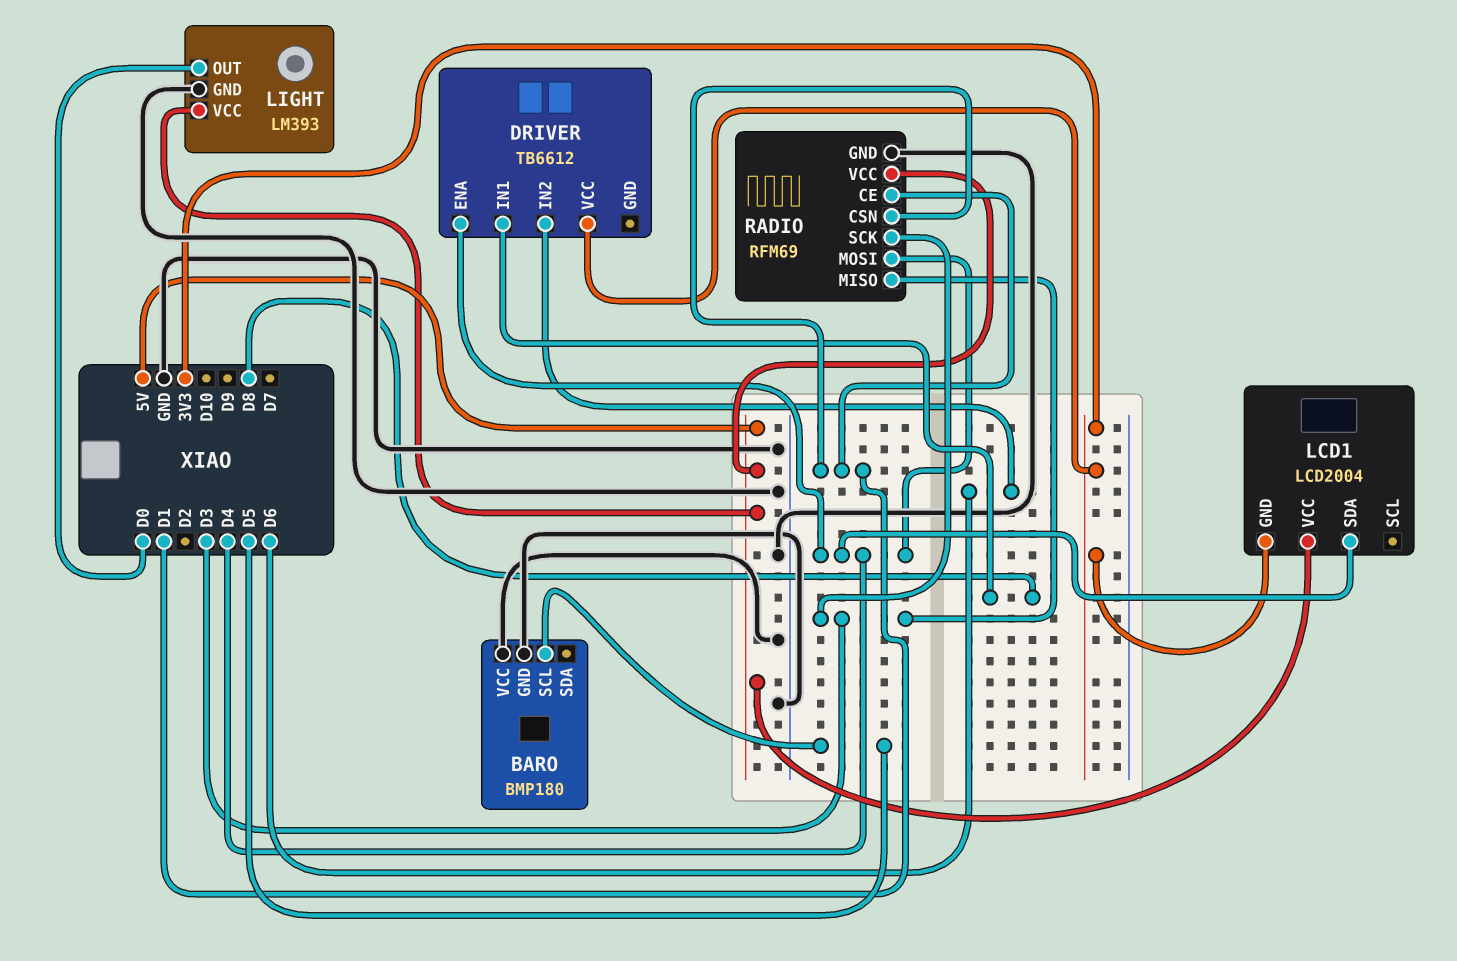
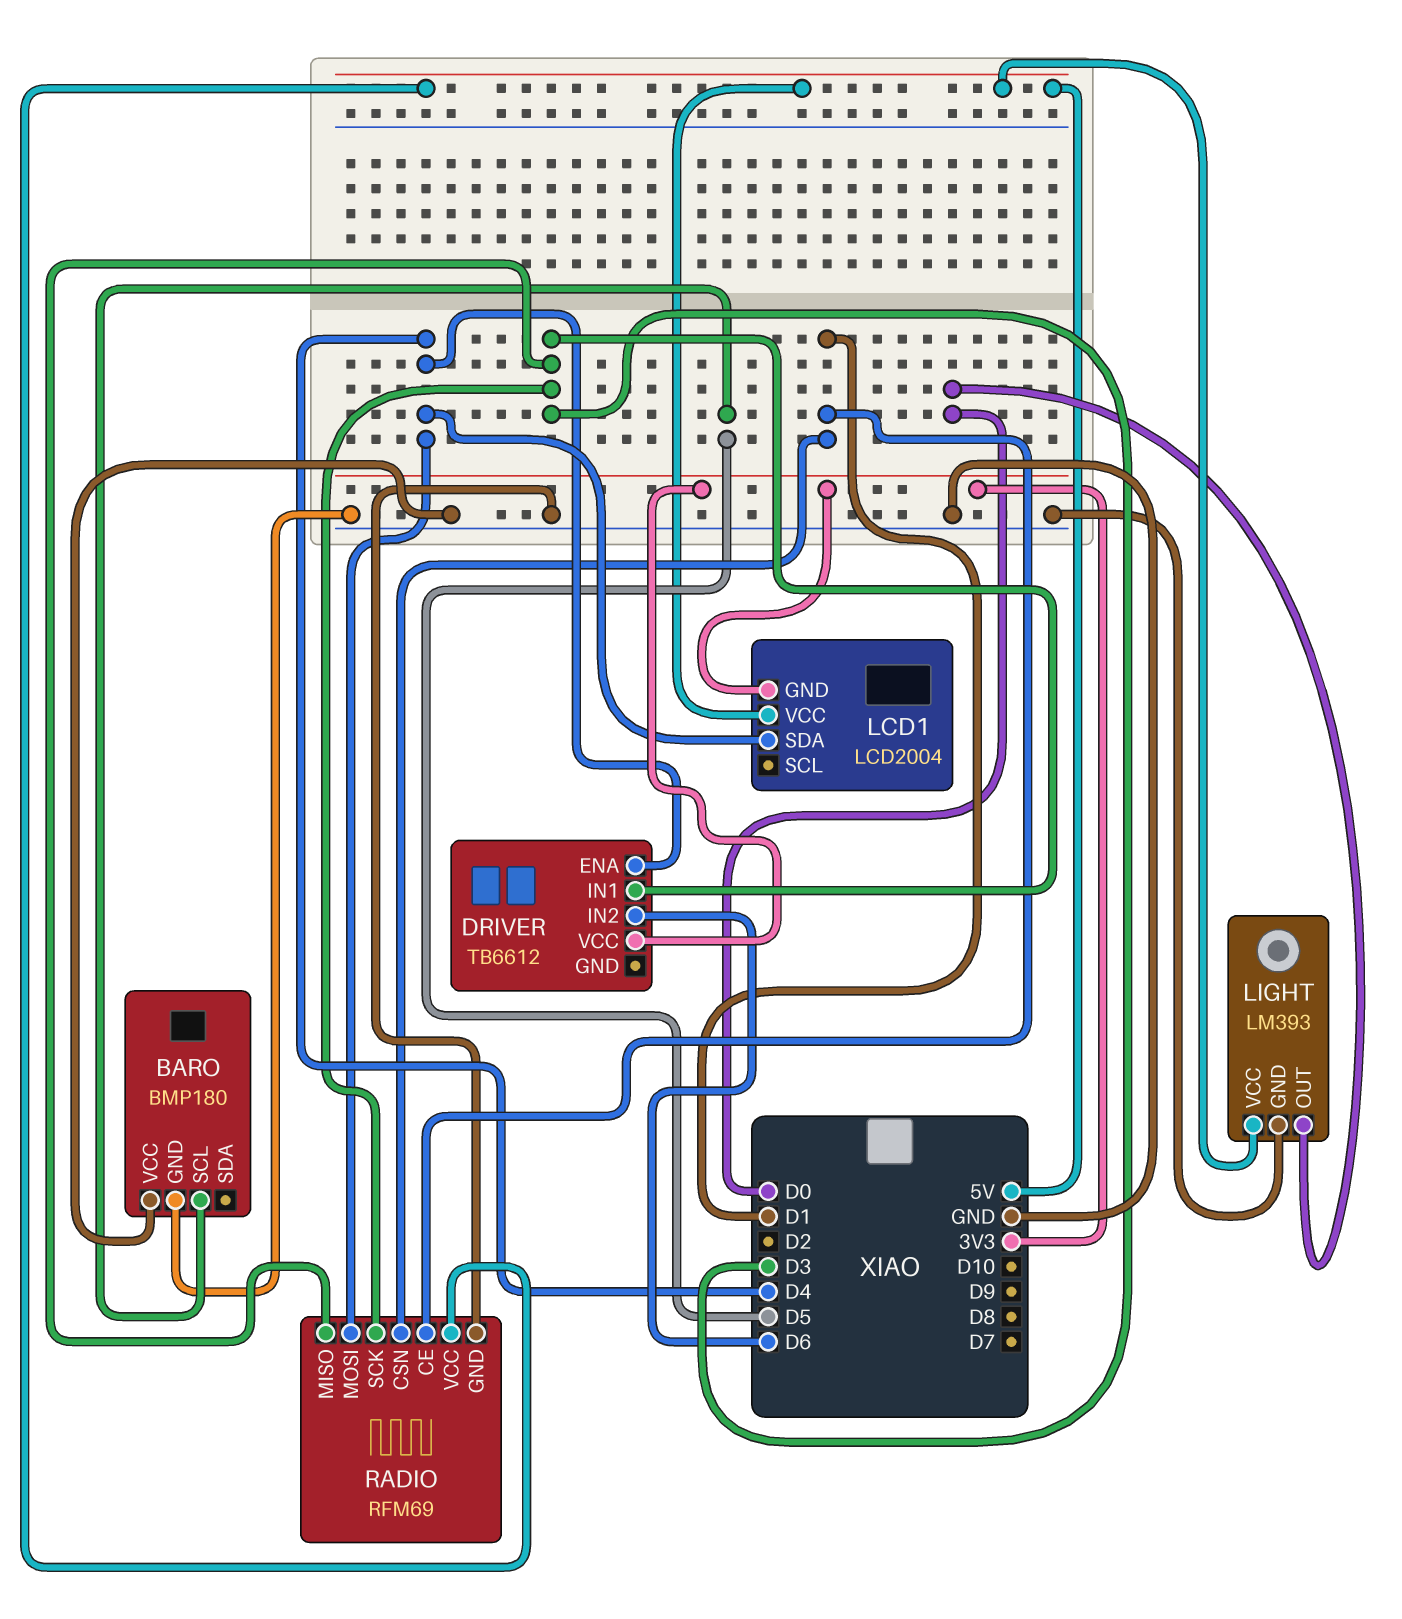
DRIVER pin IN1: D8 -> D3

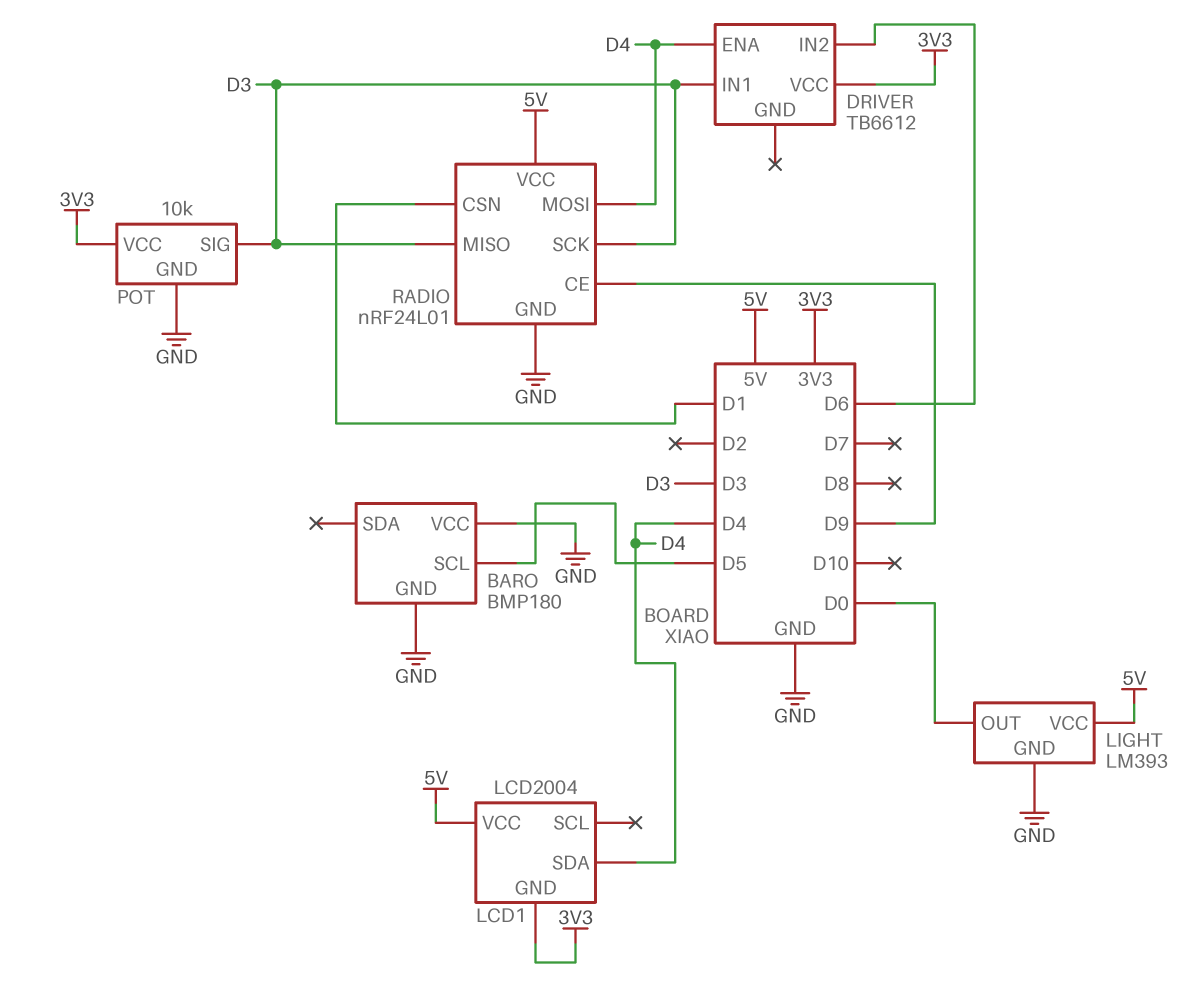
POT: none -> 10k
POT pin GND: none -> GND
POT pin SIG: none -> D3
POT pin VCC: none -> 3V3
RADIO: RFM69 -> nRF24L01
RADIO pin CE: D1 -> D9

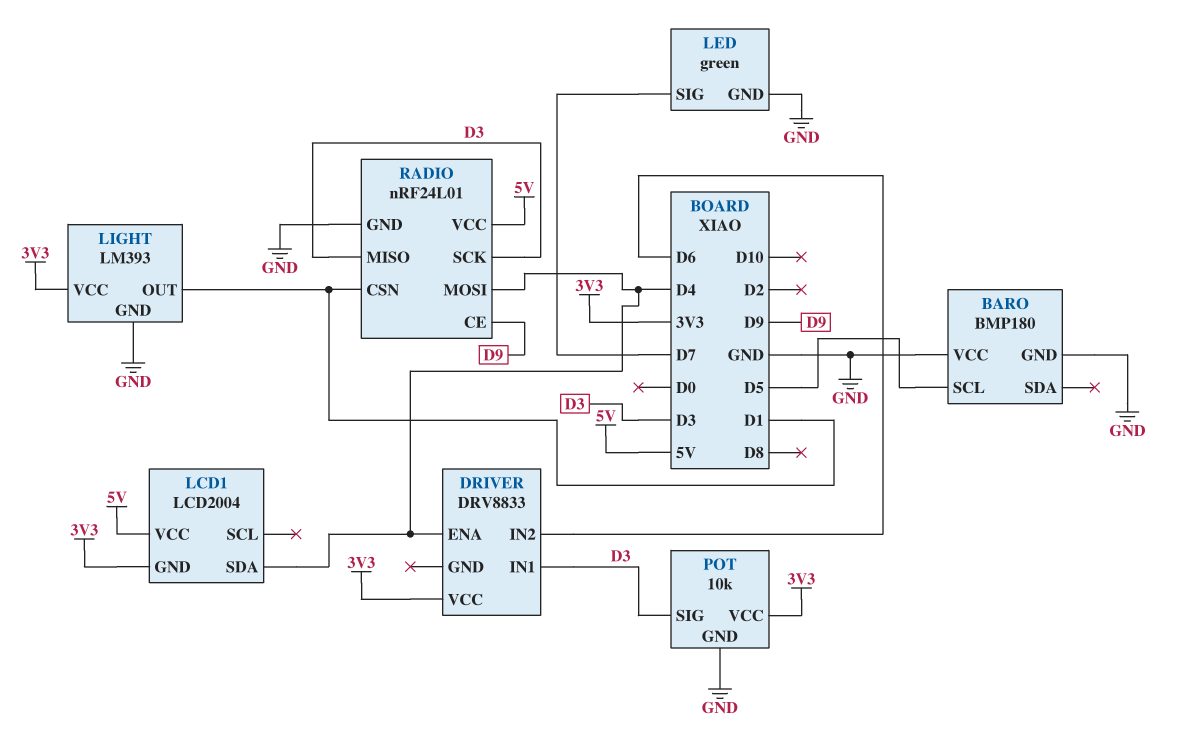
DRIVER: TB6612 -> DRV8833
LED: none -> green
LED pin GND: none -> GND
LED pin SIG: none -> D7
LIGHT pin OUT: D0 -> D1
LIGHT pin VCC: 5V -> 3V3

